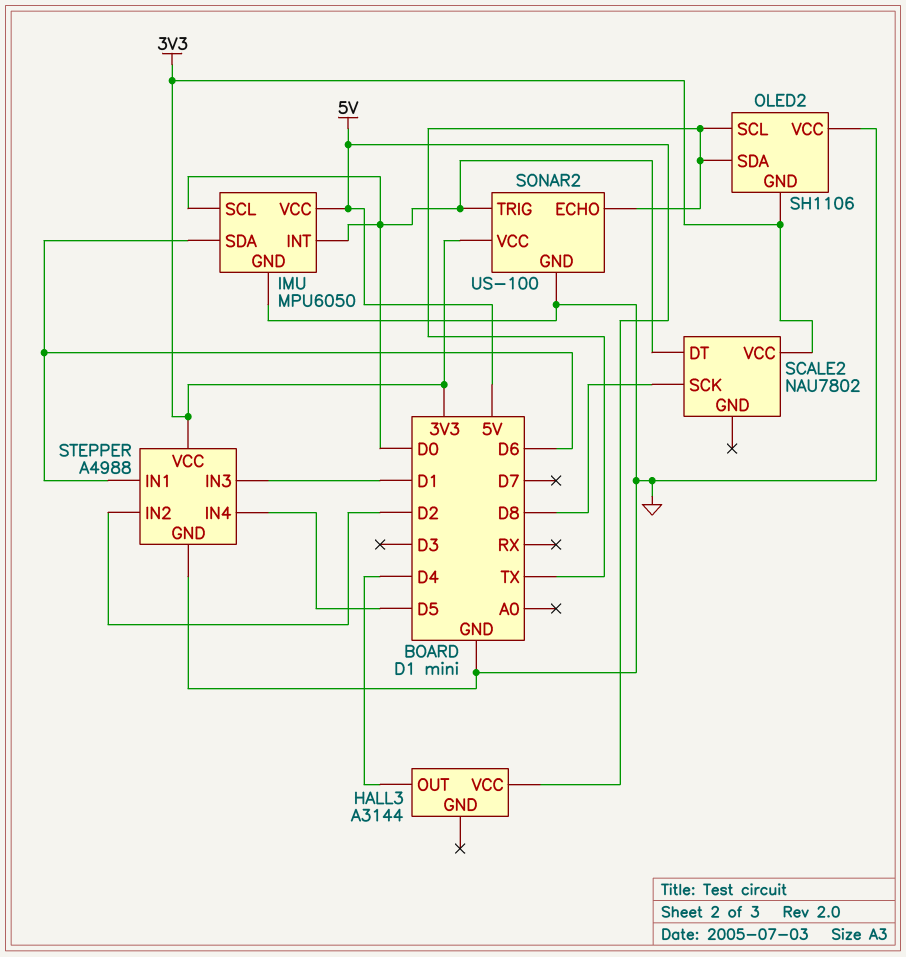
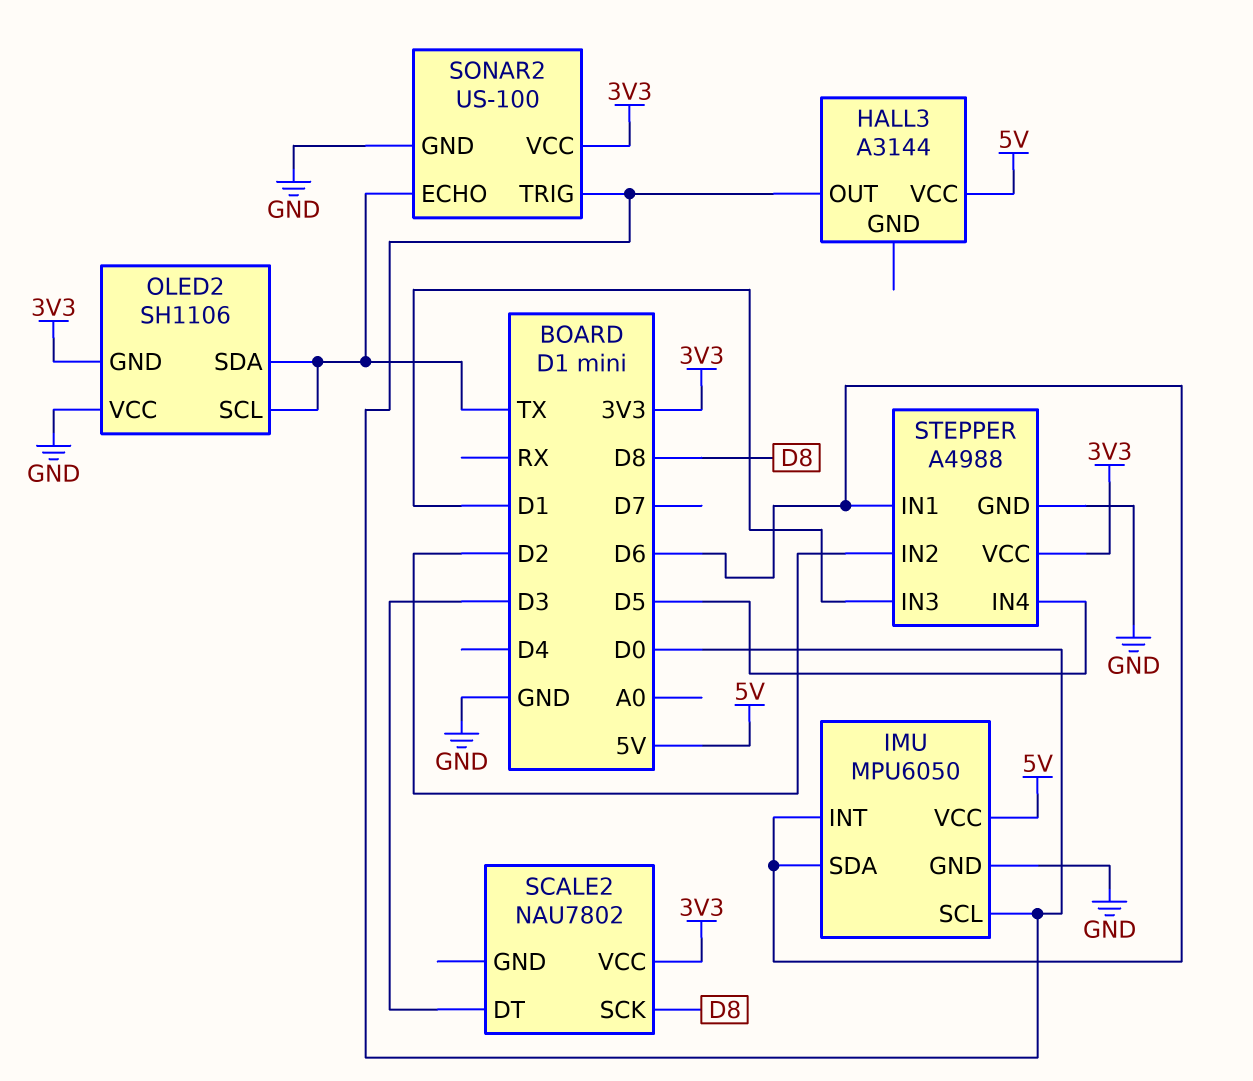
HALL3 pin OUT: D4 -> D0
IMU pin INT: D0 -> D6
SCALE2 pin DT: D0 -> D3

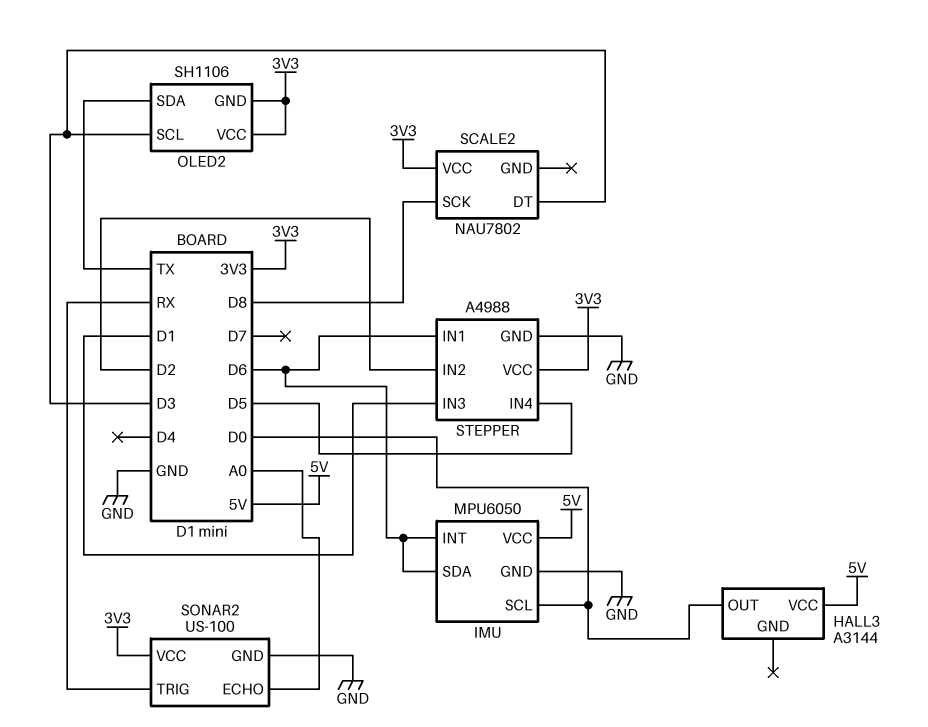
OLED2 pin SCL: TX -> D3
OLED2 pin VCC: GND -> 3V3
SONAR2 pin ECHO: TX -> A0
SONAR2 pin TRIG: D0 -> RX

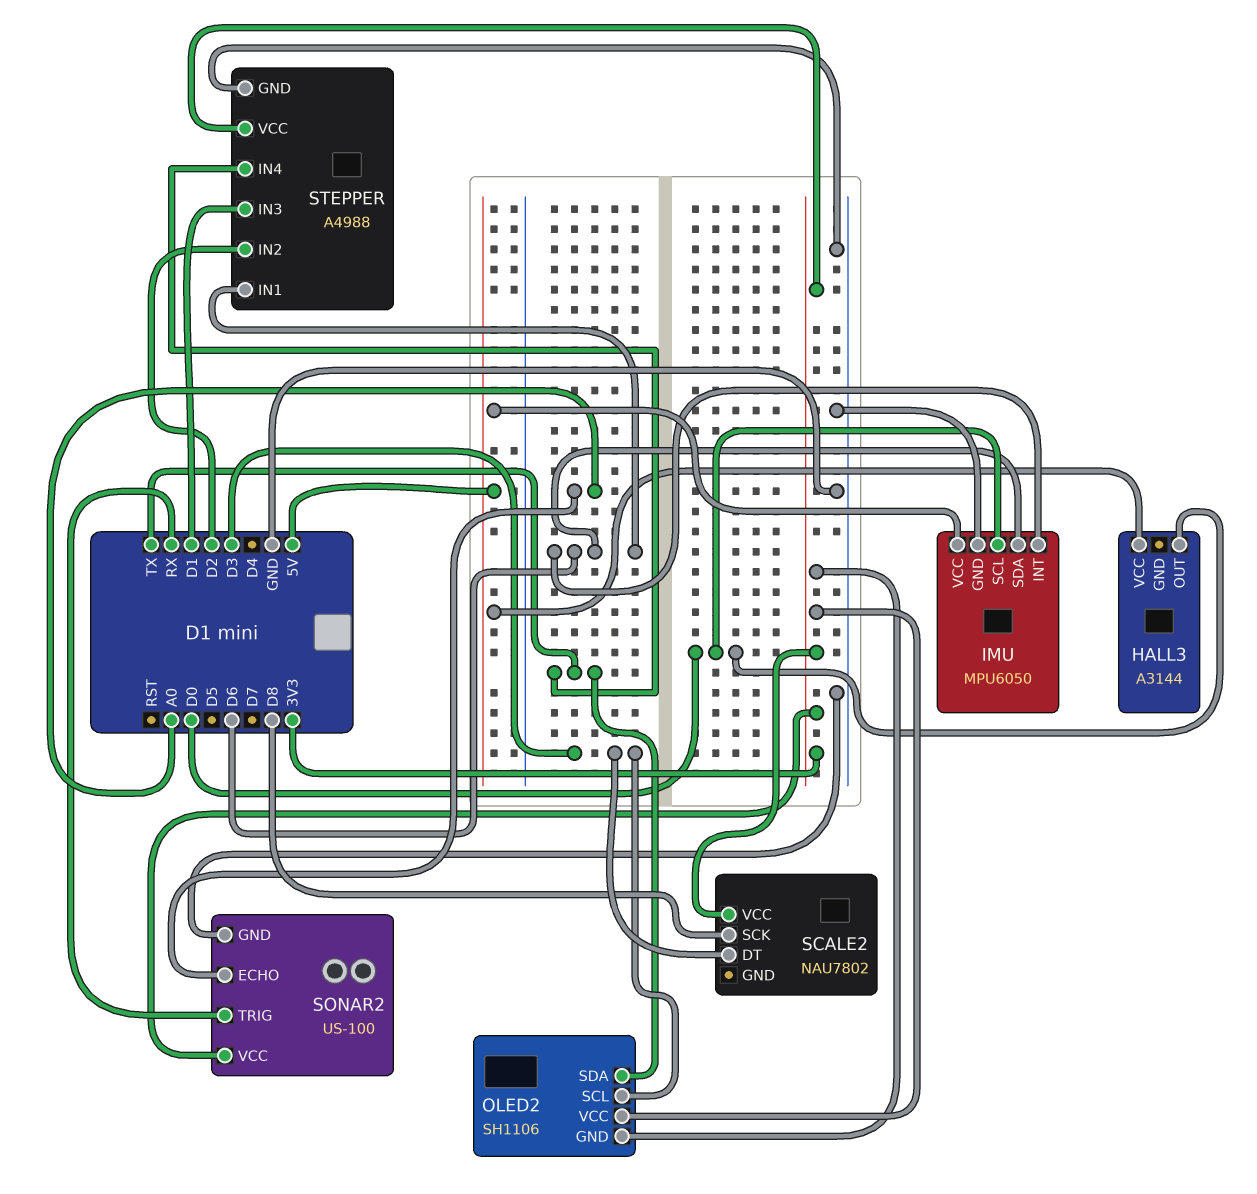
STEPPER pin IN4: D5 -> TX

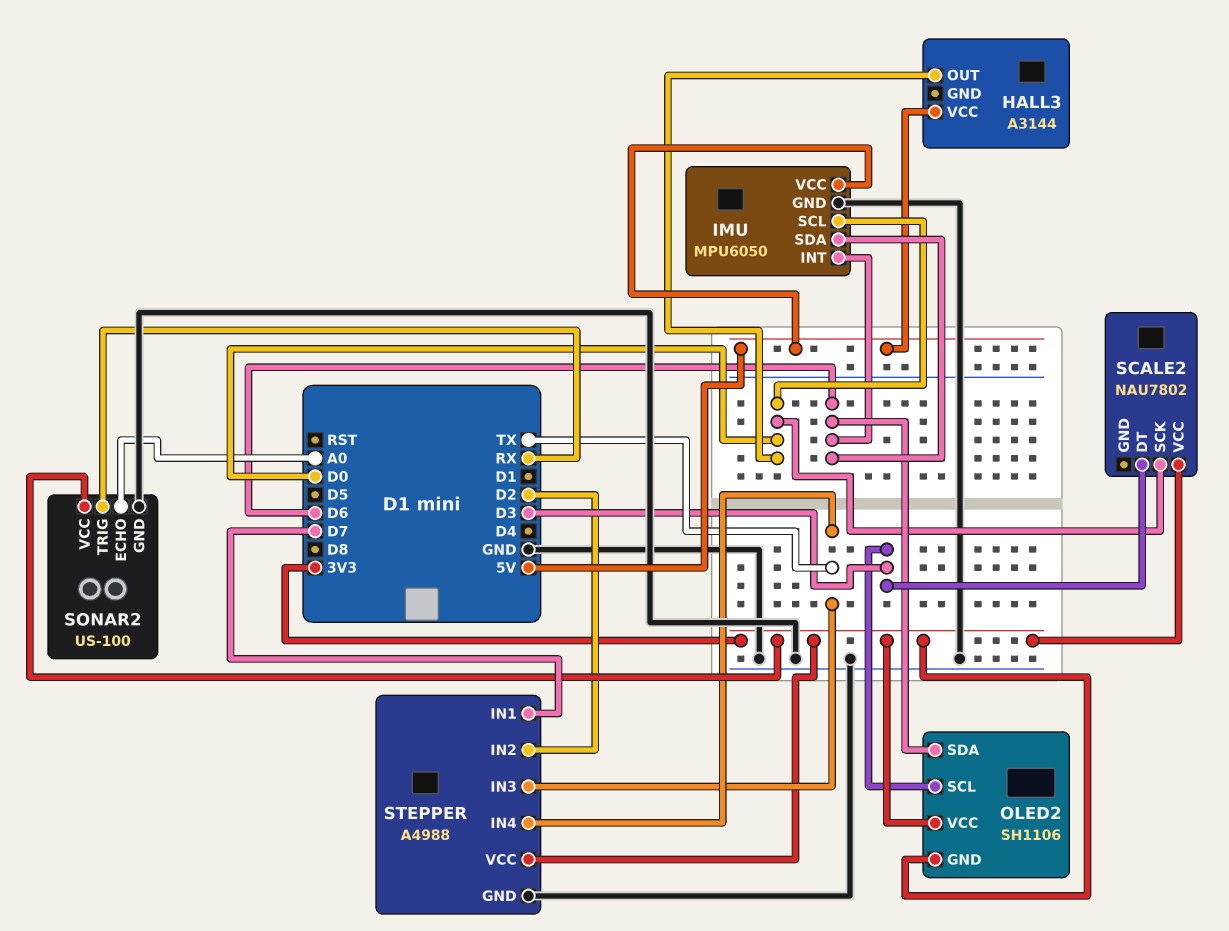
OLED2 pin SDA: TX -> D6
SCALE2 pin SCK: D8 -> D0
STEPPER pin IN1: D6 -> D7
STEPPER pin IN3: D1 -> TX

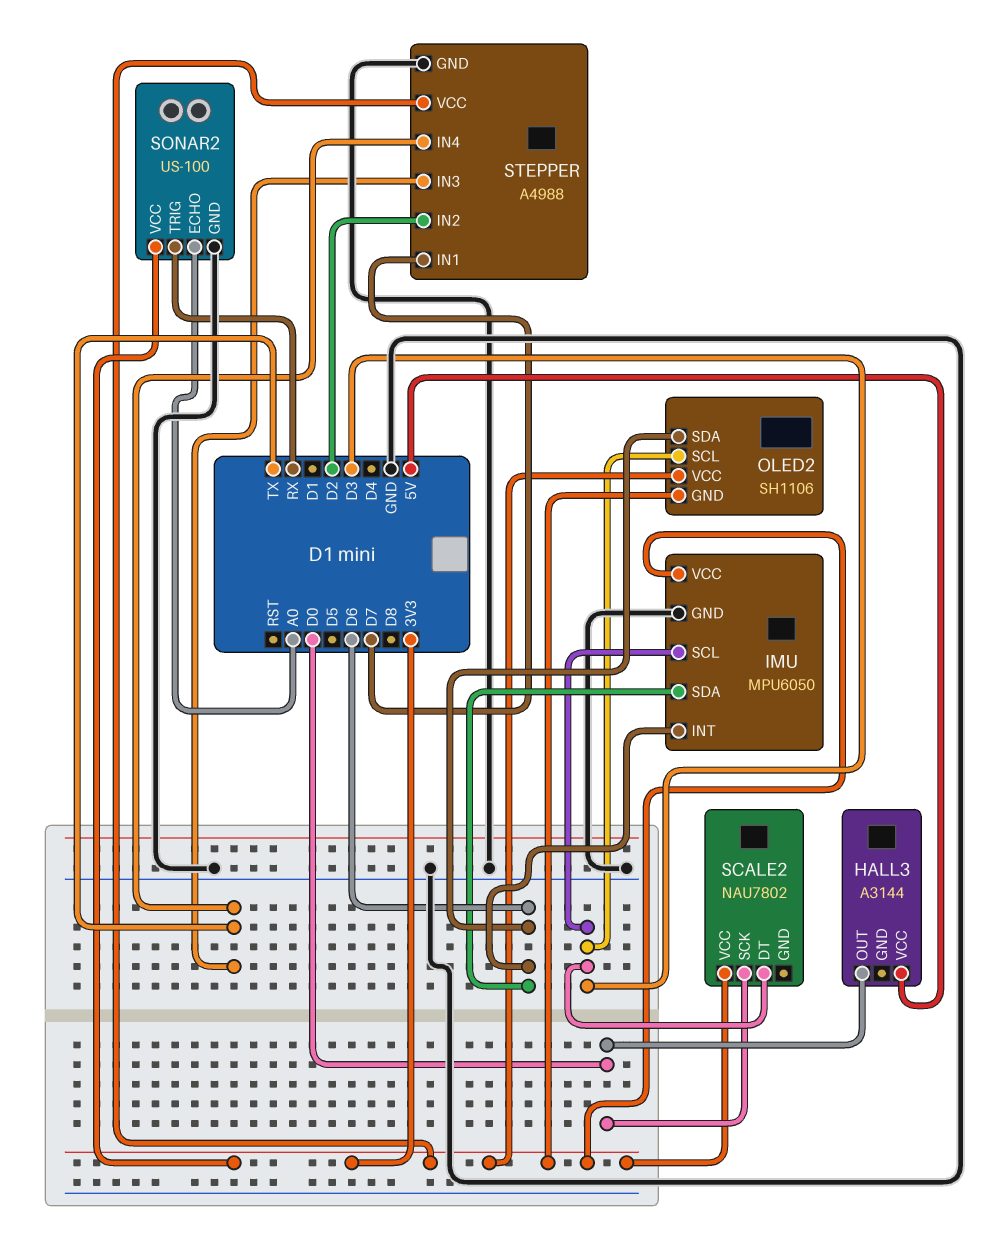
IMU pin SCL: D0 -> D3
IMU pin VCC: 5V -> 3V3

